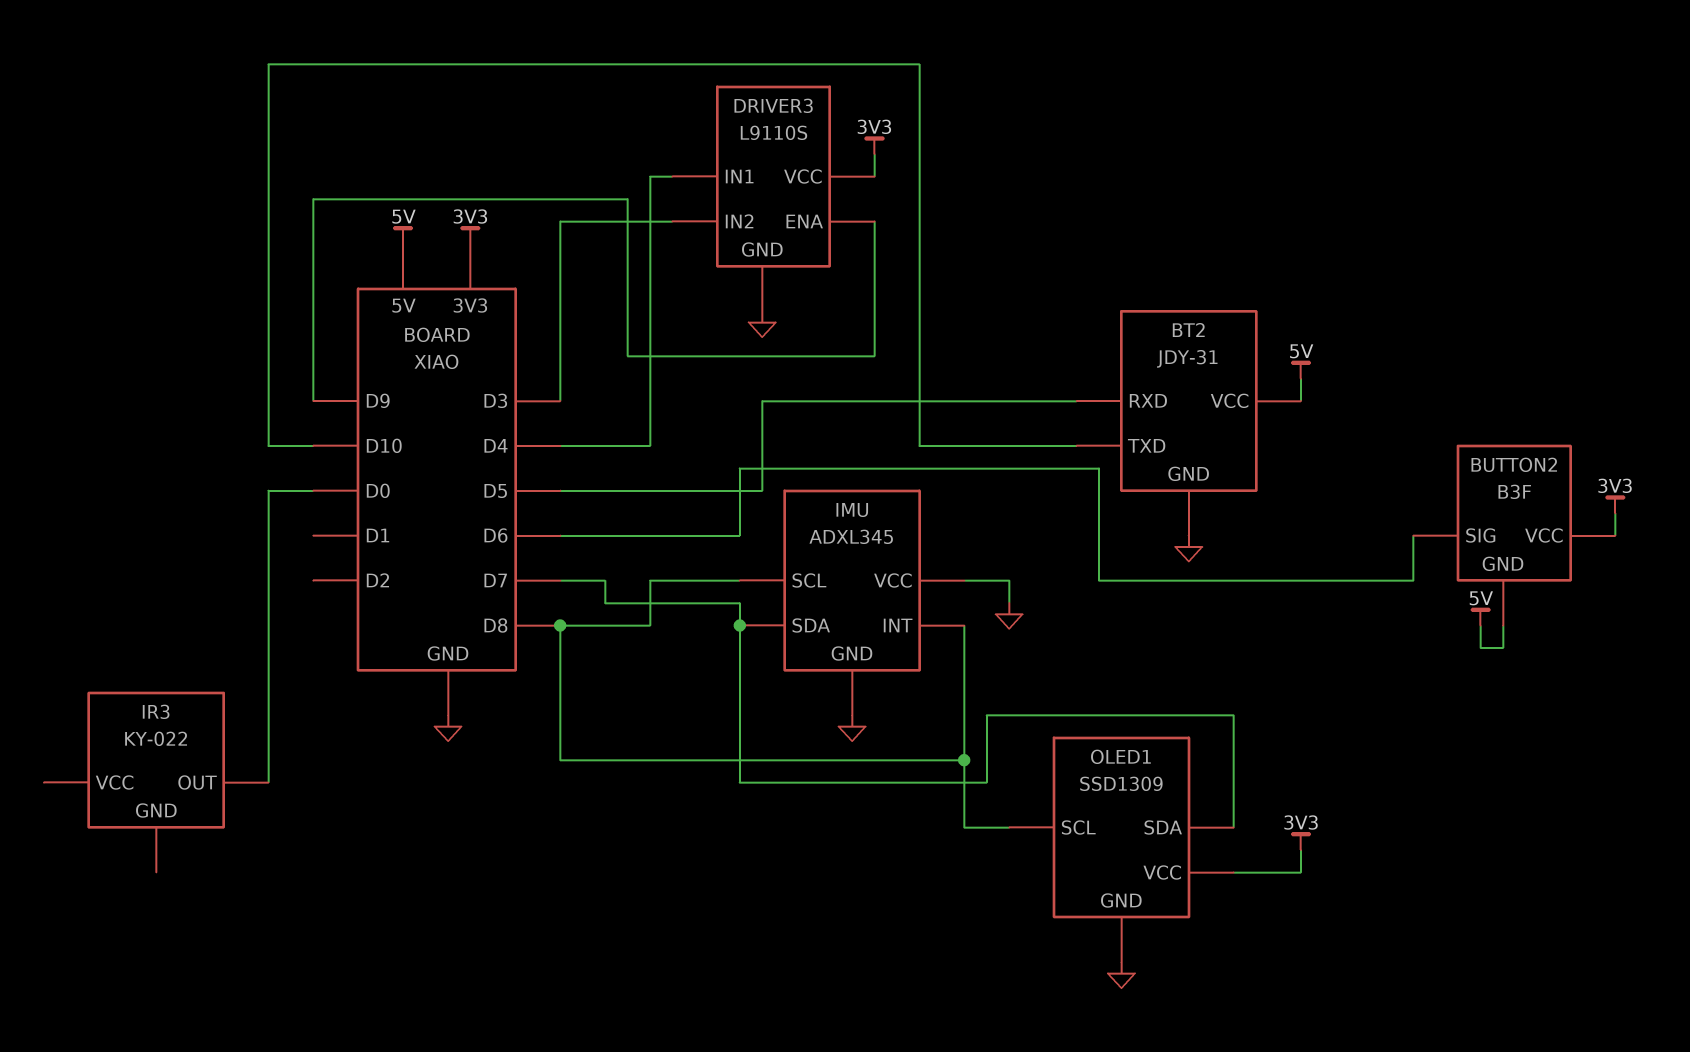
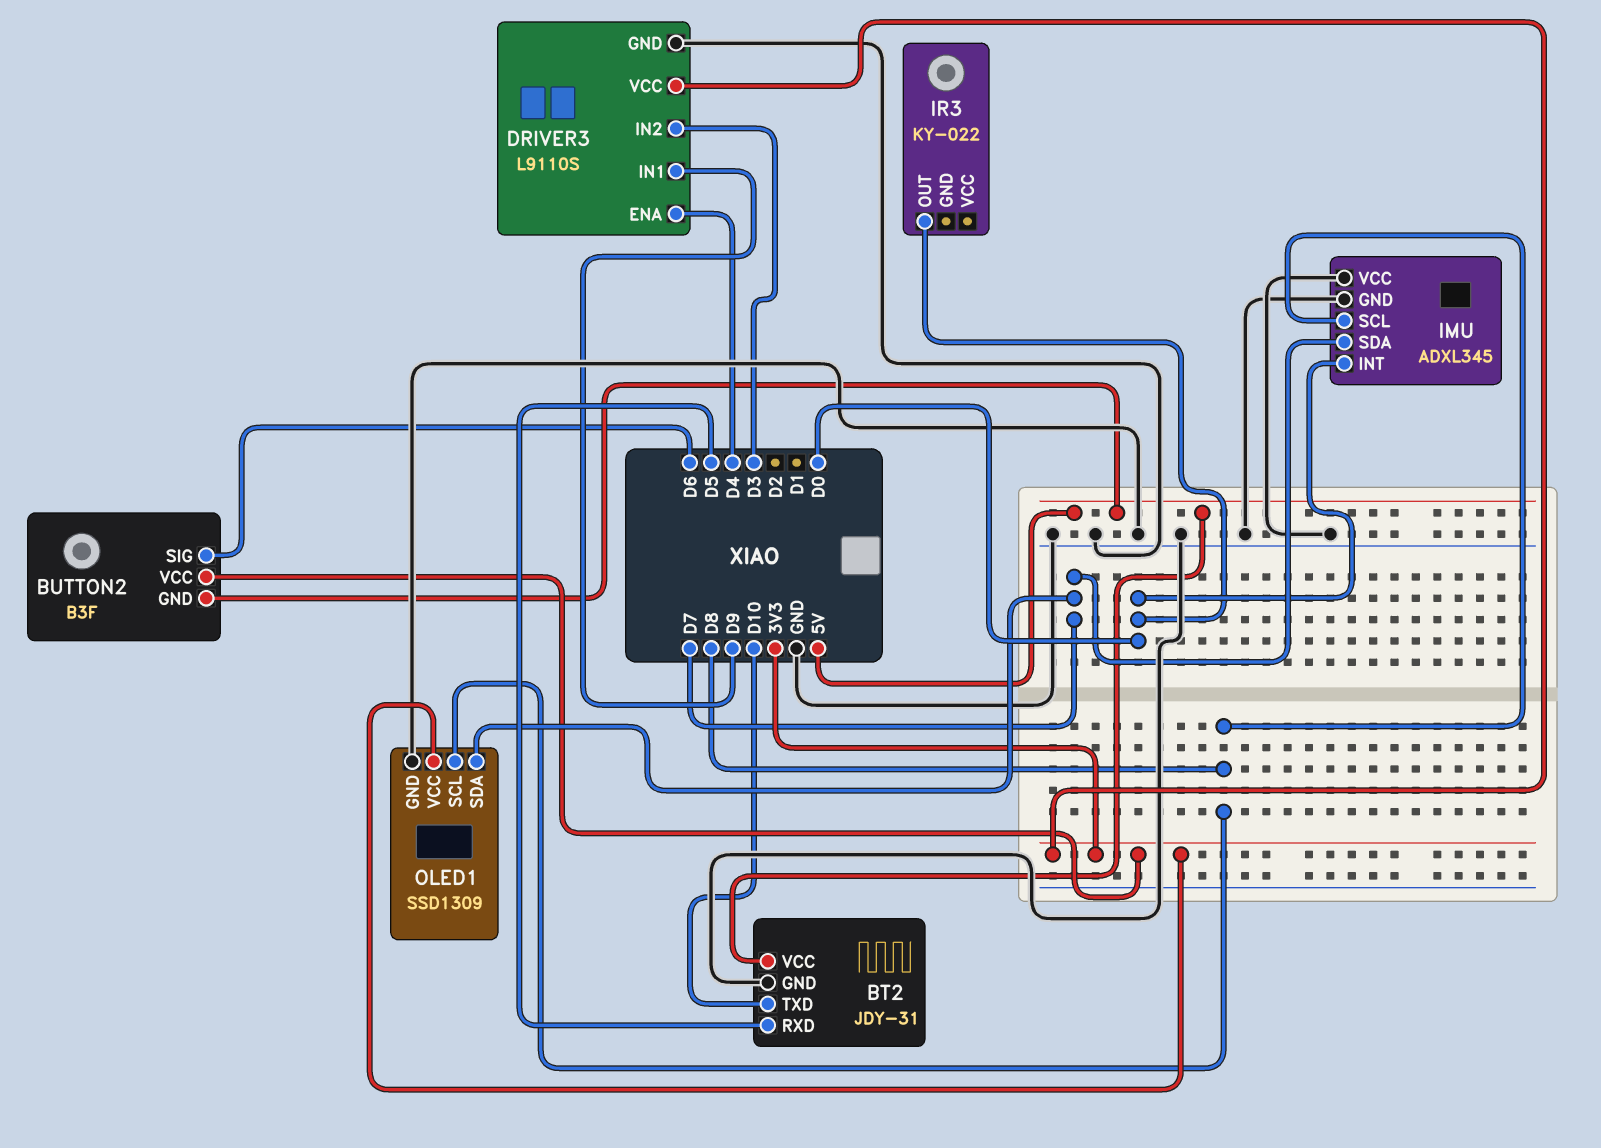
DRIVER3 pin ENA: D9 -> D4
DRIVER3 pin IN1: D4 -> D9
IMU pin INT: D8 -> D0

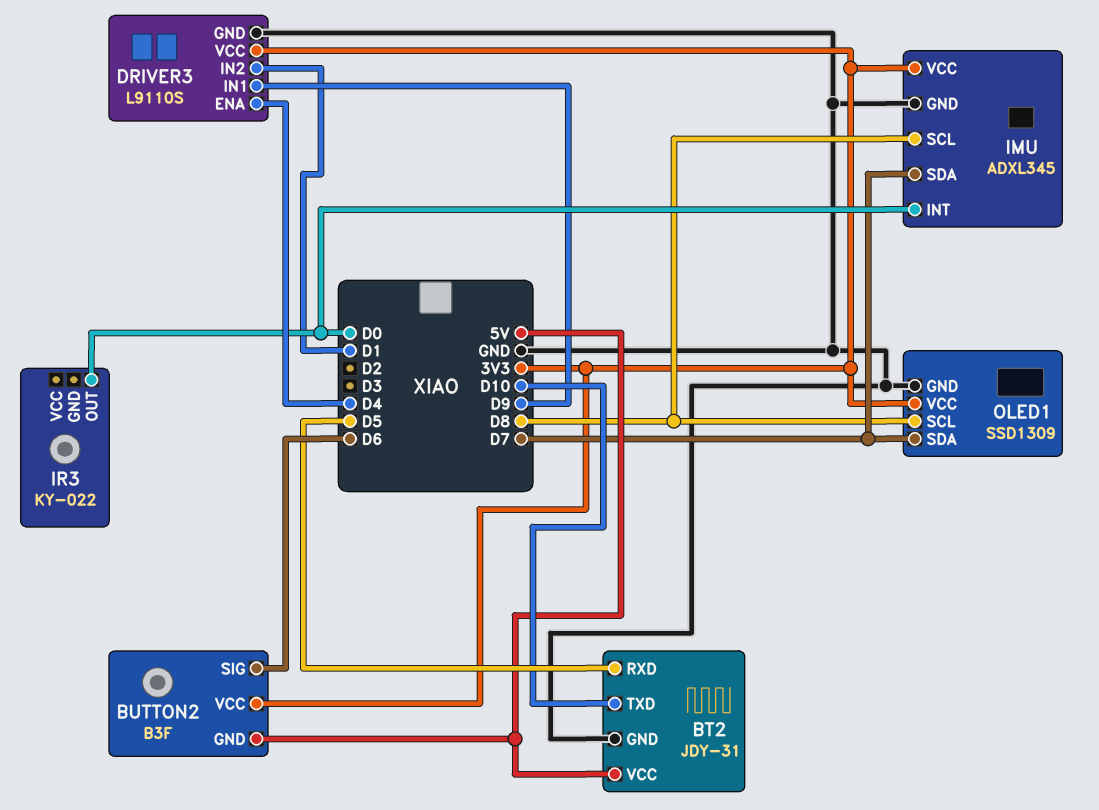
DRIVER3 pin IN2: D3 -> D1
IMU pin VCC: GND -> 3V3

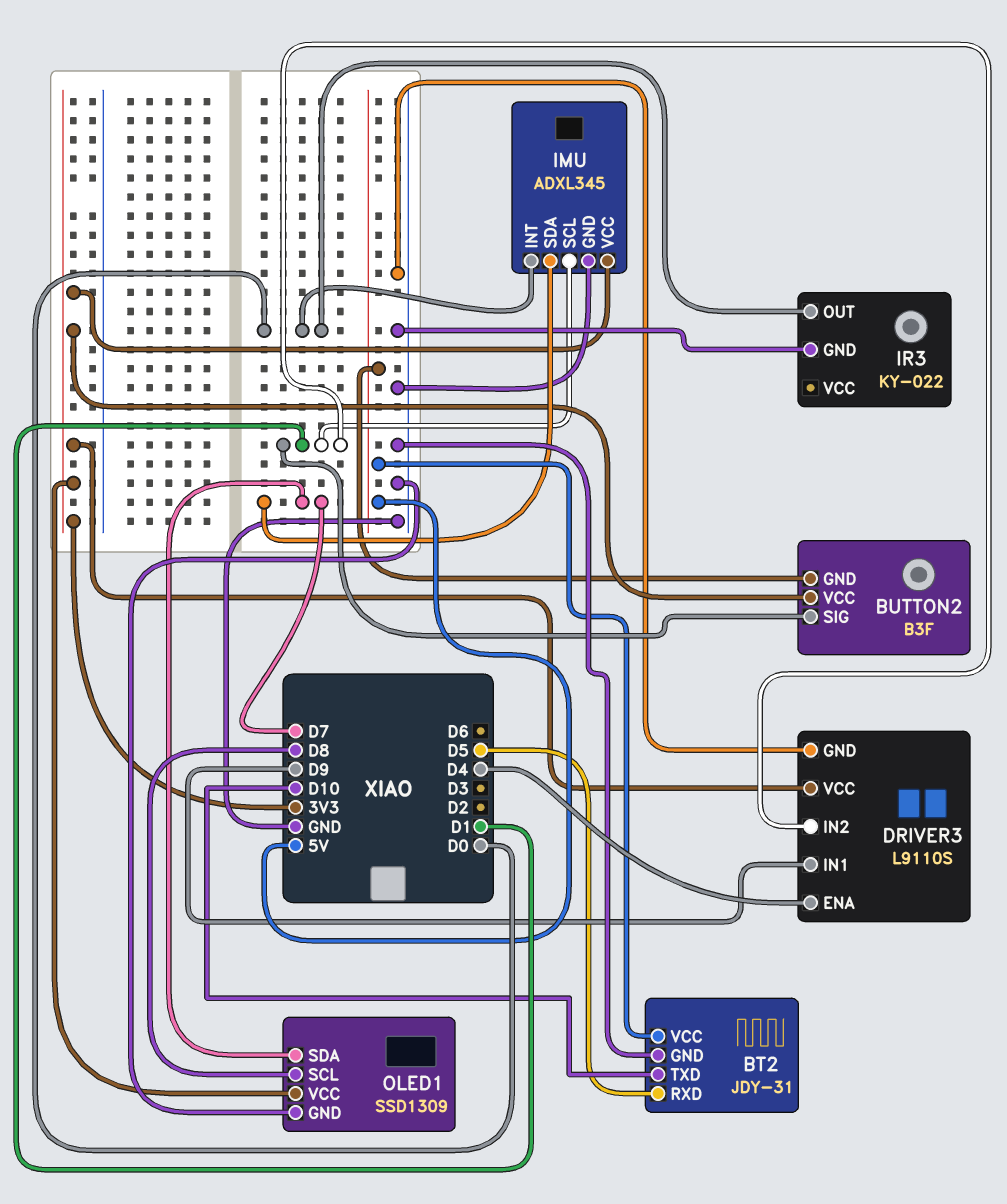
BUTTON2 pin SIG: D6 -> D1
IMU pin SCL: D8 -> D1
IR3 pin GND: none -> GND

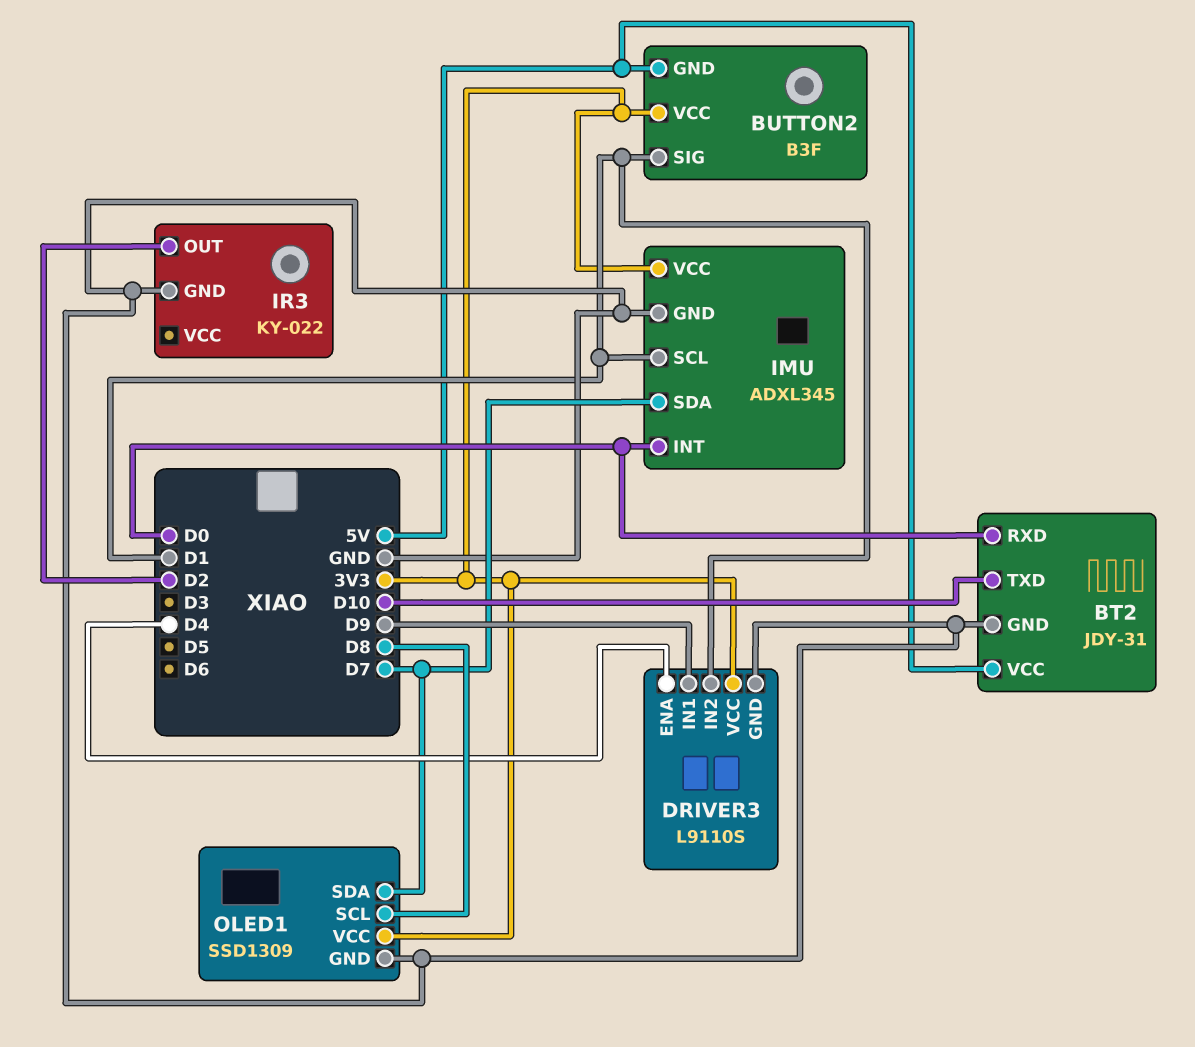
BT2 pin RXD: D5 -> D0
IR3 pin OUT: D0 -> D2

